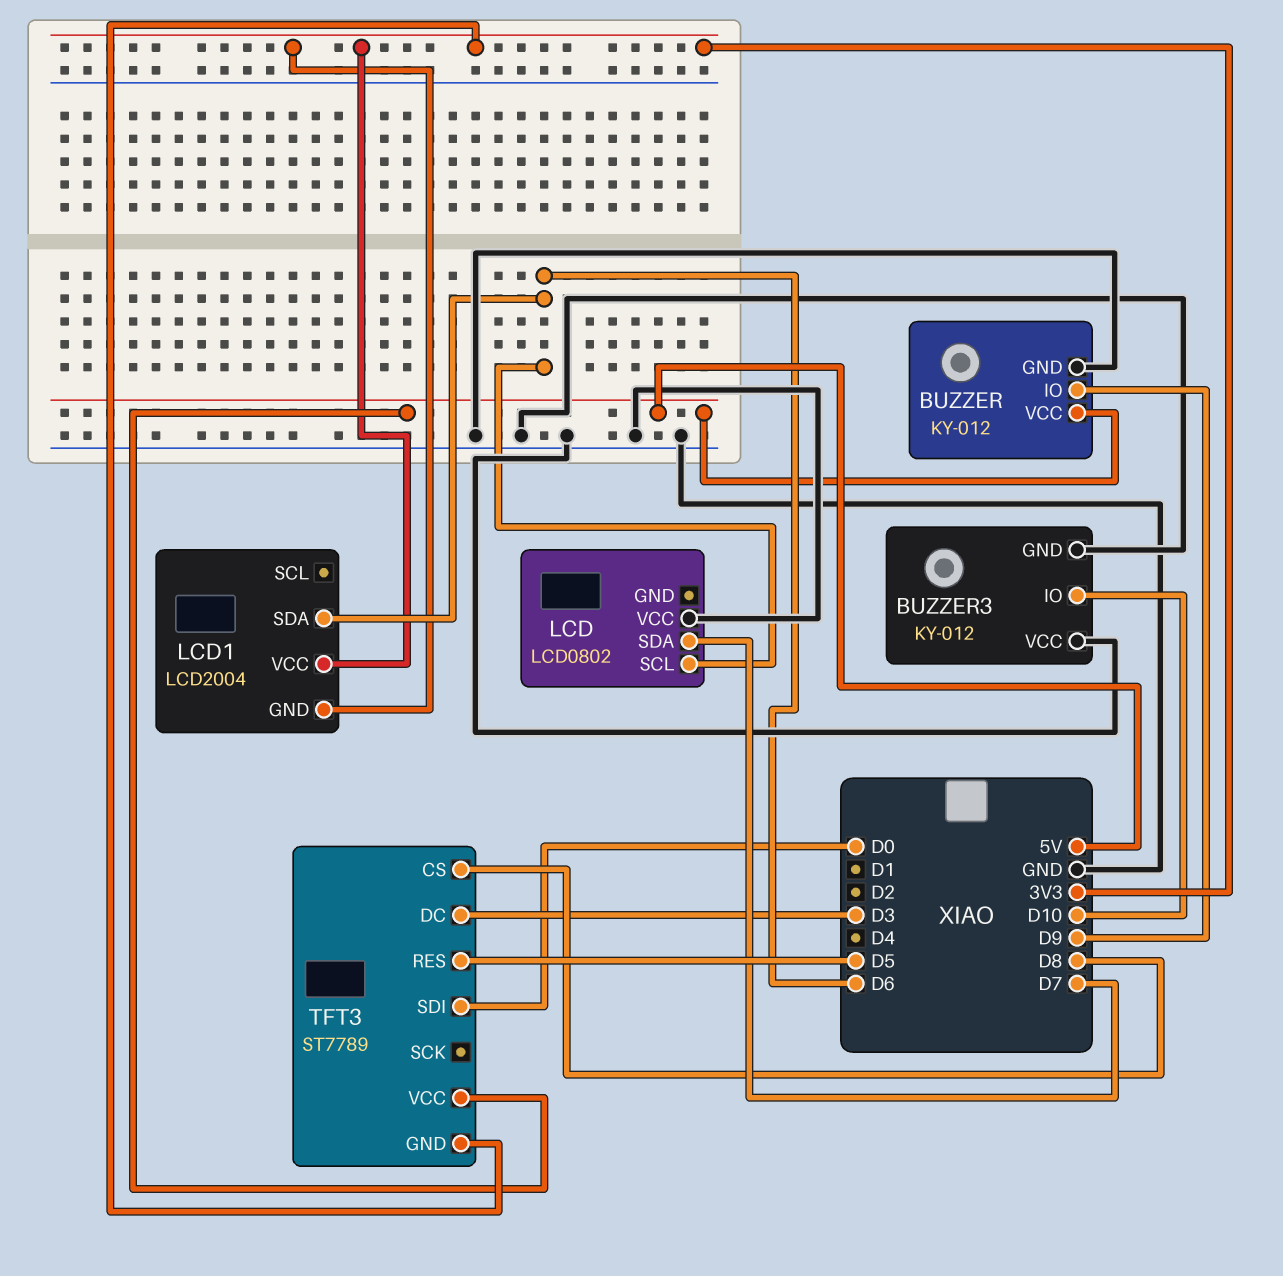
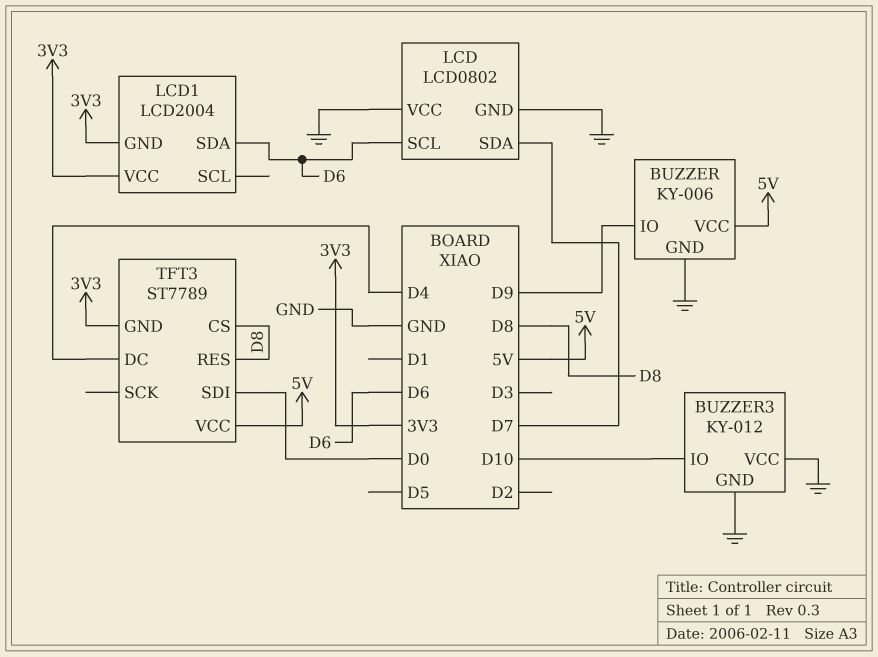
BUZZER: KY-012 -> KY-006
LCD pin GND: none -> GND
TFT3 pin DC: D3 -> D4
TFT3 pin RES: D5 -> D8

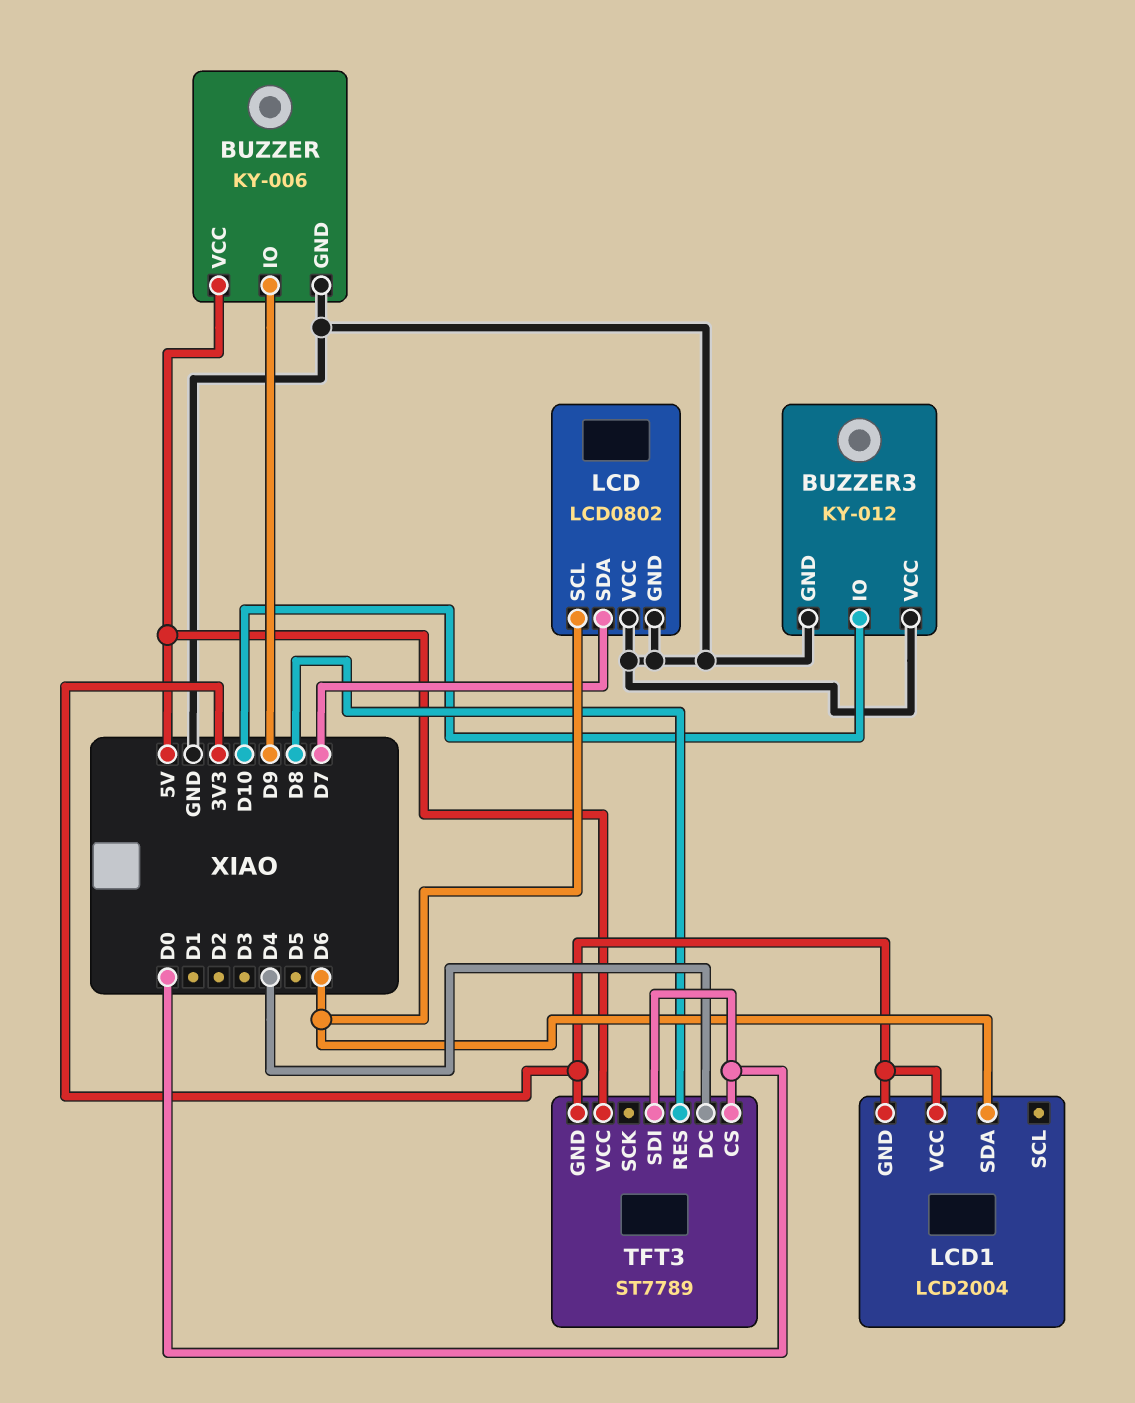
TFT3 pin CS: D8 -> D0

